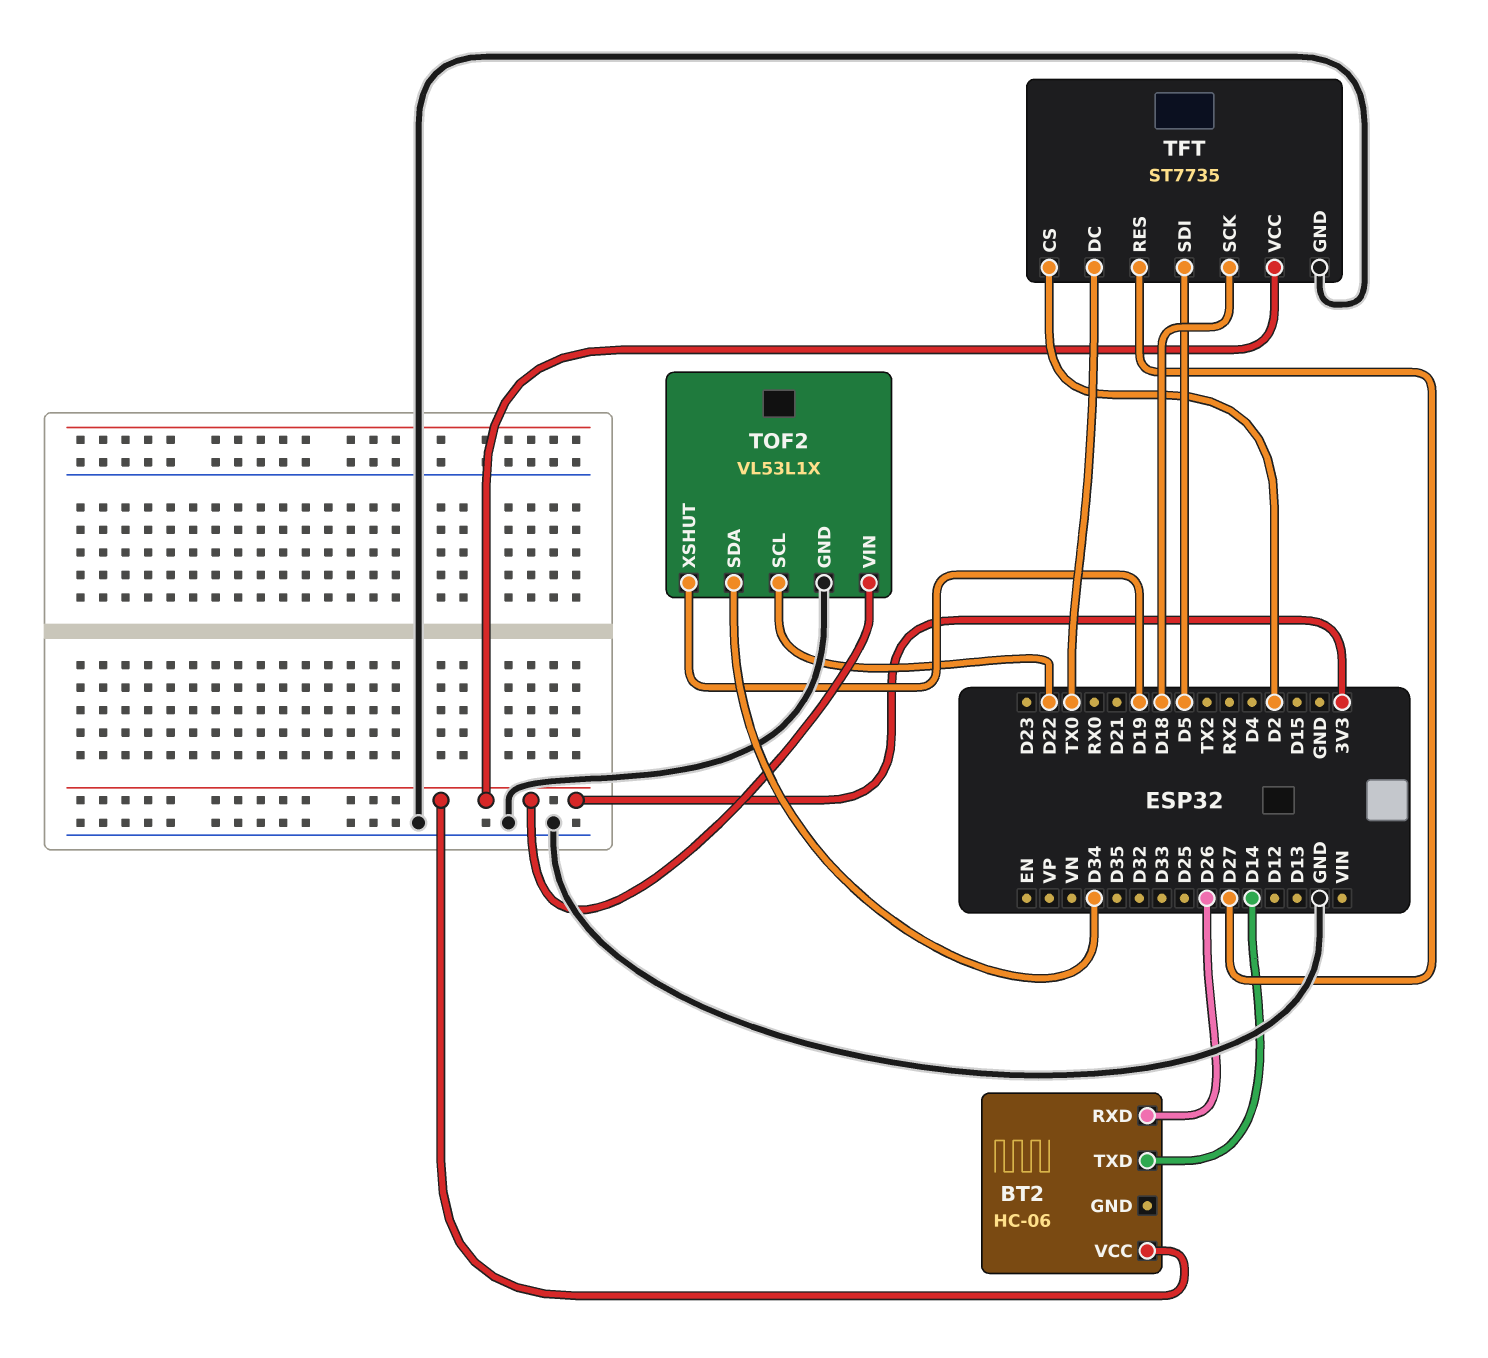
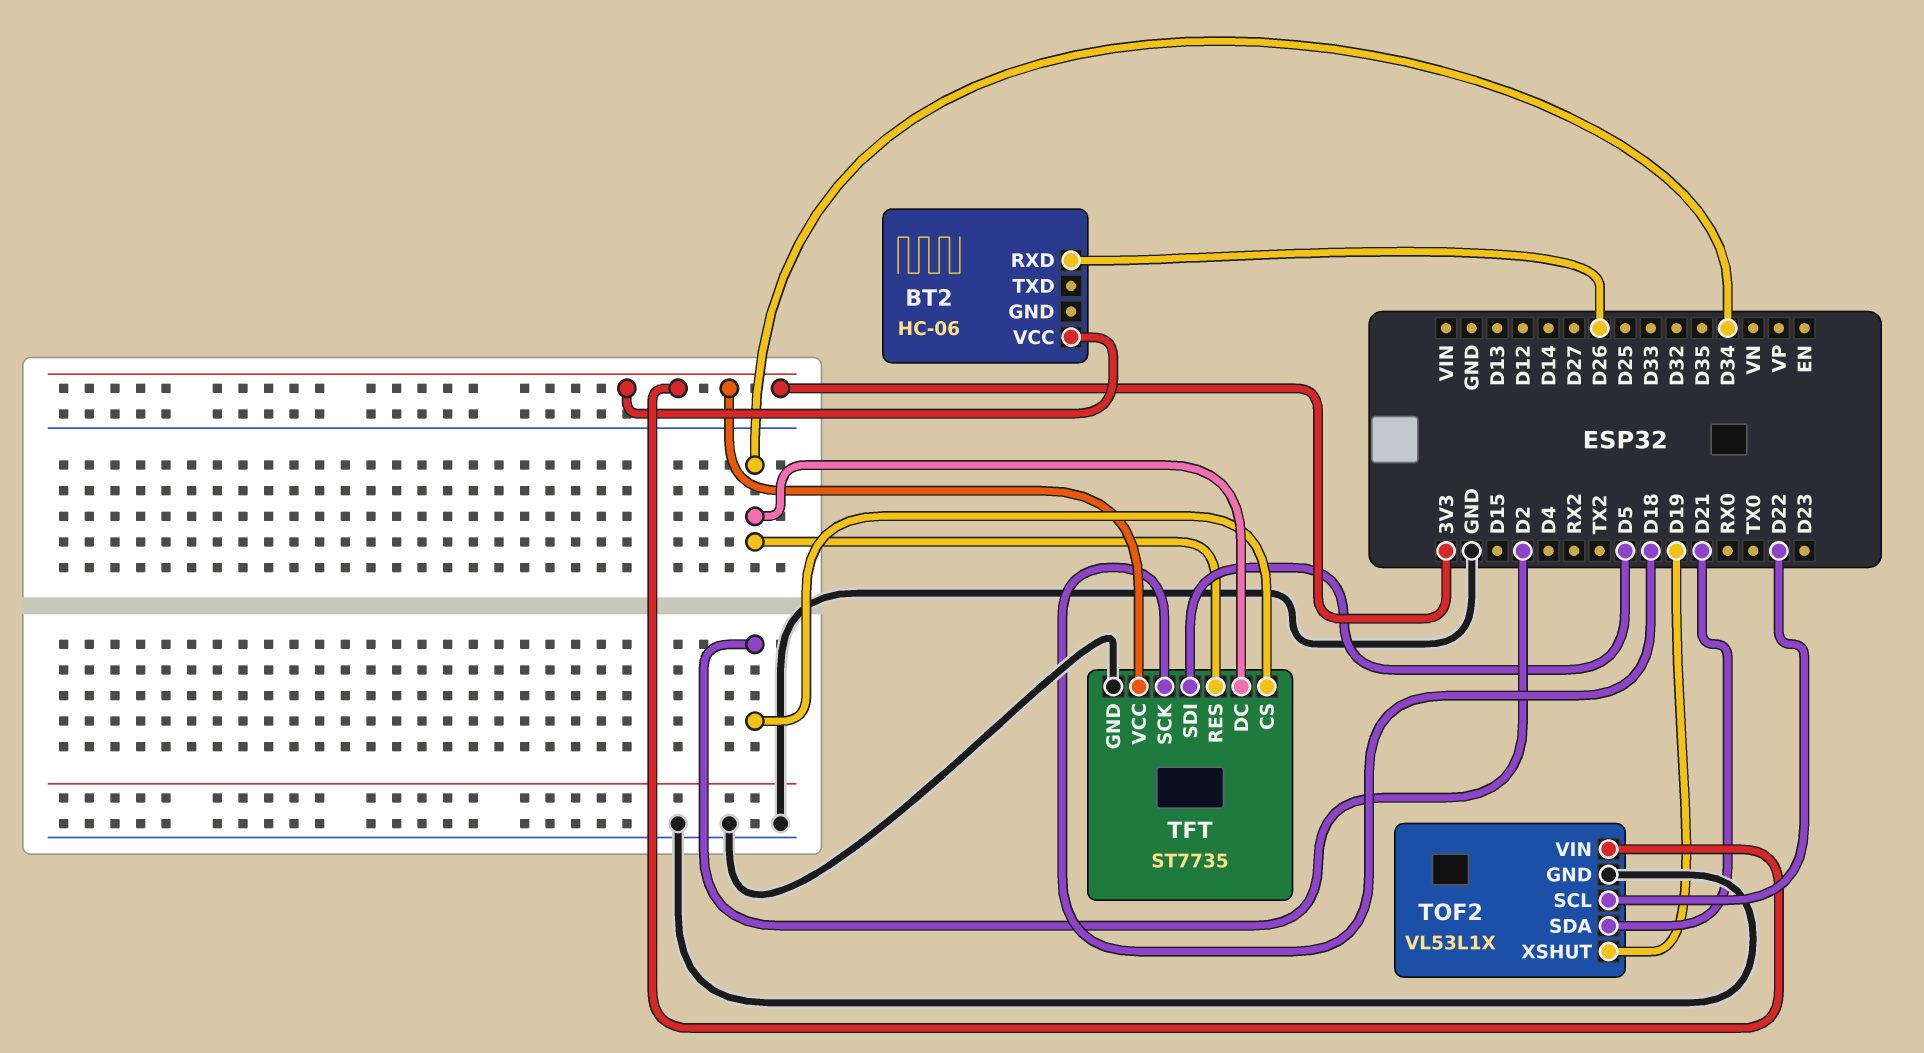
BT2 pin TXD: D14 -> none
TFT pin DC: TX0 -> D34
TFT pin RES: D27 -> D34
TOF2 pin SDA: D34 -> D21

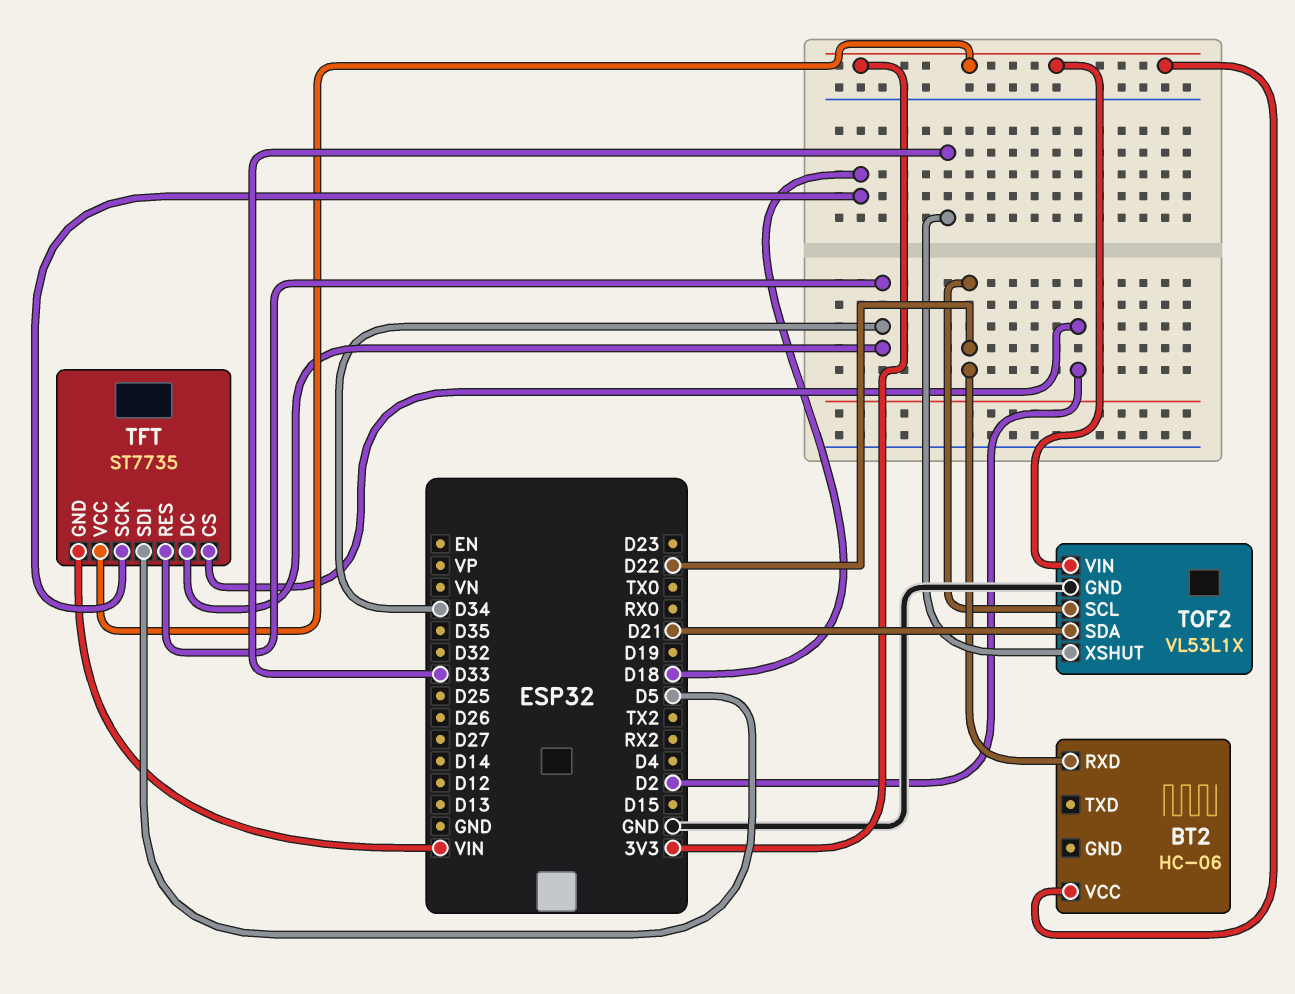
BT2 pin RXD: D26 -> D22
TFT pin GND: GND -> VIN
TOF2 pin XSHUT: D19 -> D33

